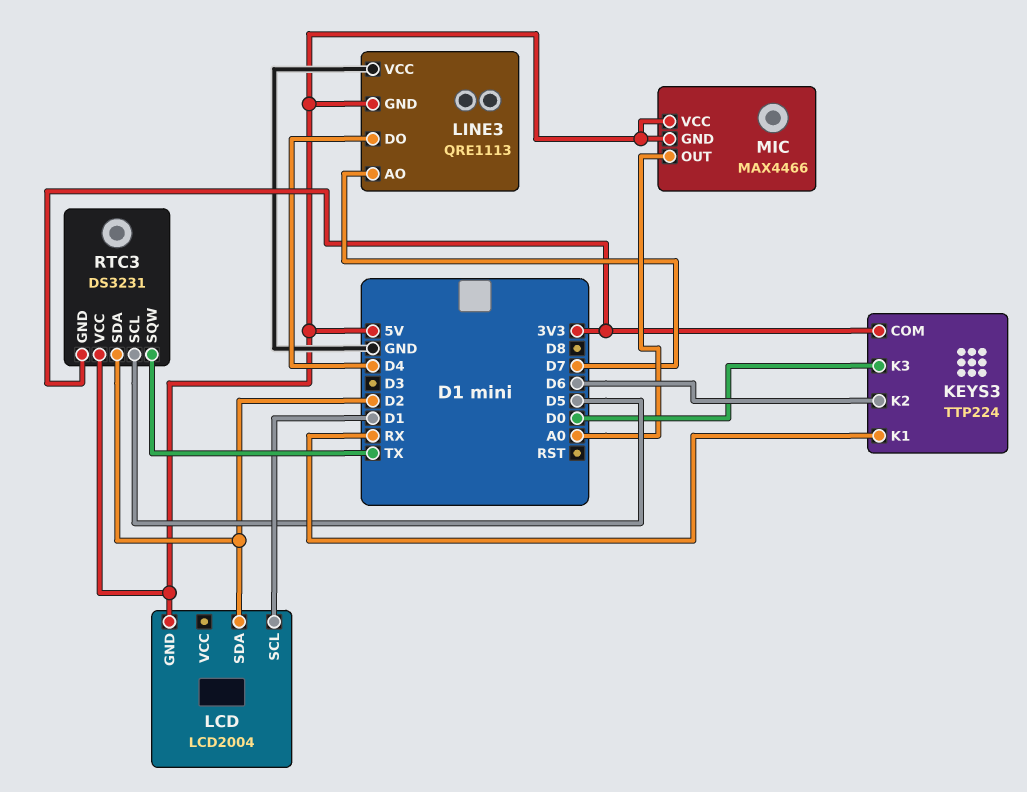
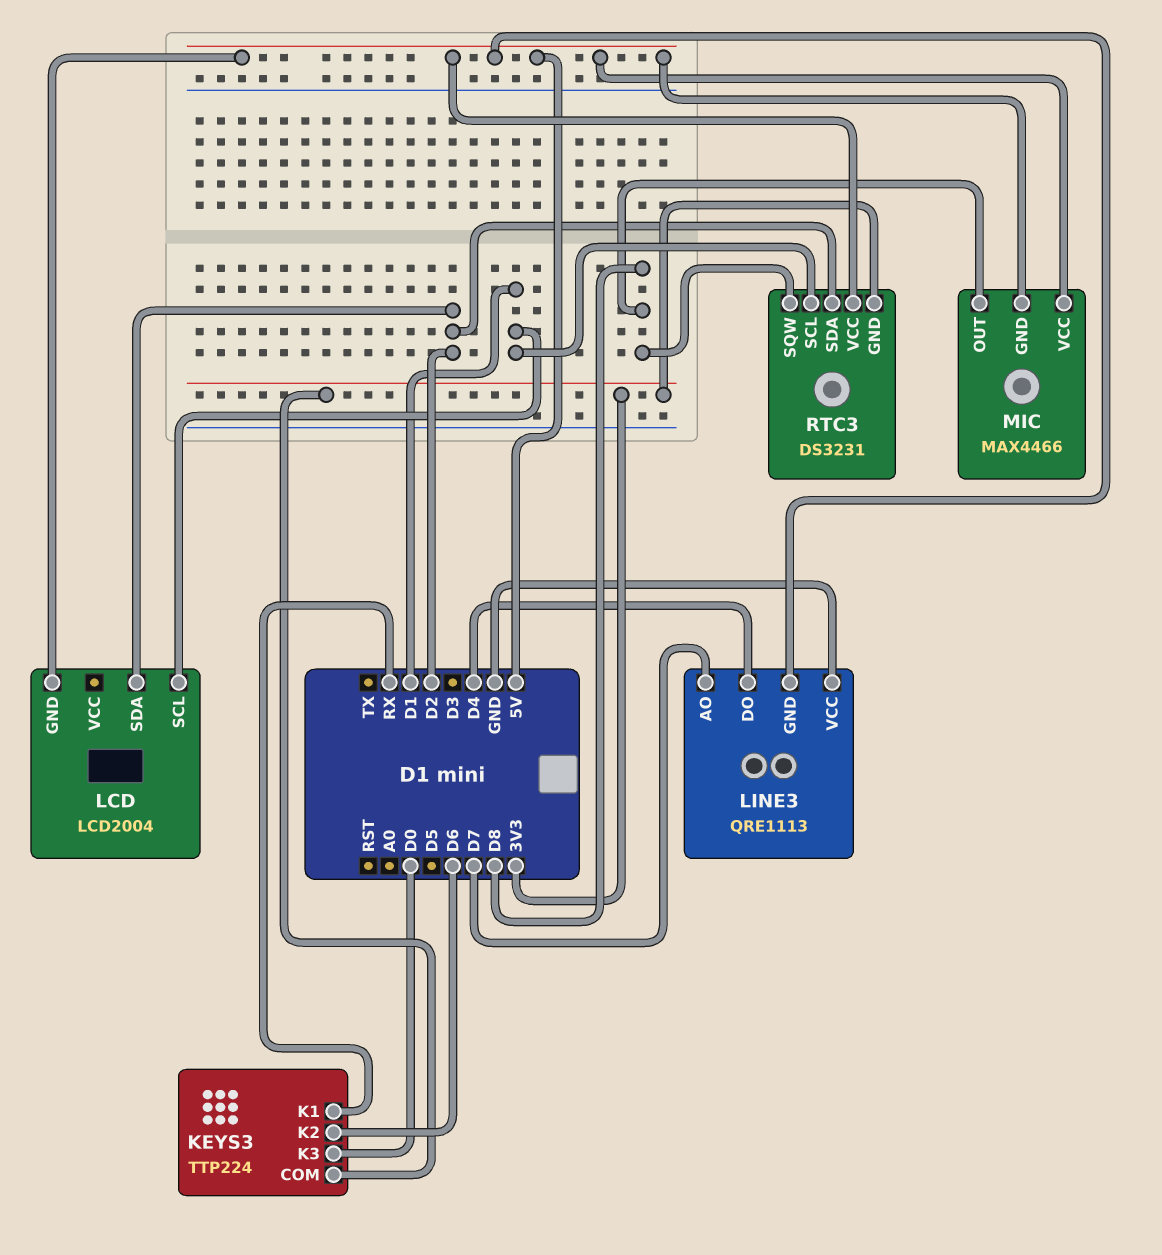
MIC pin OUT: A0 -> D8
RTC3 pin SCL: D5 -> D1
RTC3 pin SQW: TX -> D8

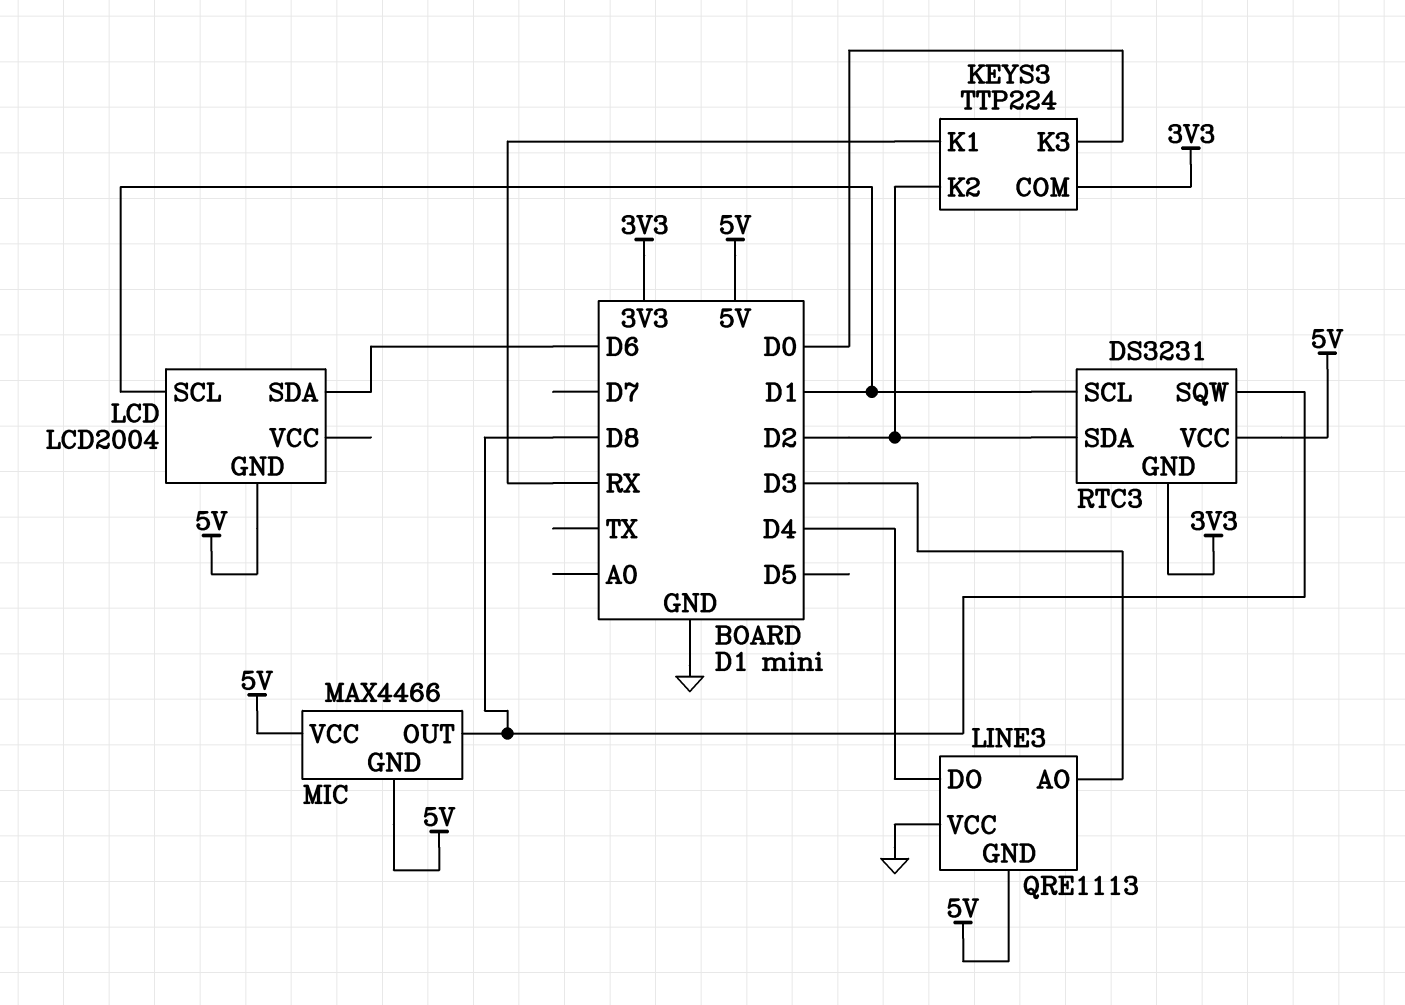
KEYS3 pin K2: D6 -> D2
LCD pin SDA: D2 -> D6
LINE3 pin AO: D7 -> D3

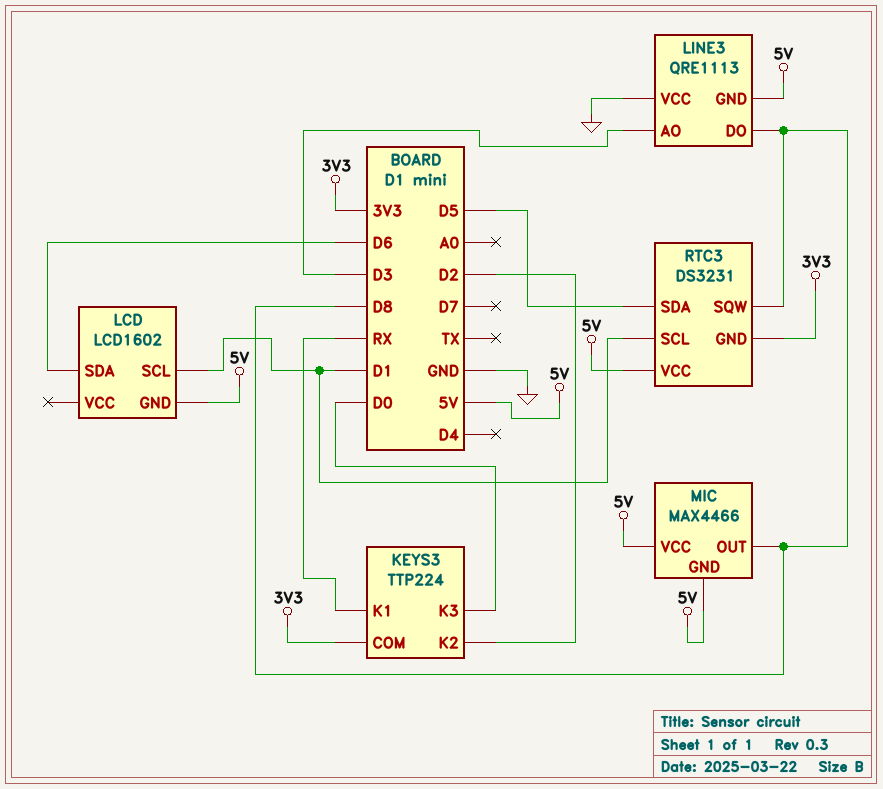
LCD: LCD2004 -> LCD1602
LINE3 pin DO: D4 -> D8
RTC3 pin SDA: D2 -> D5

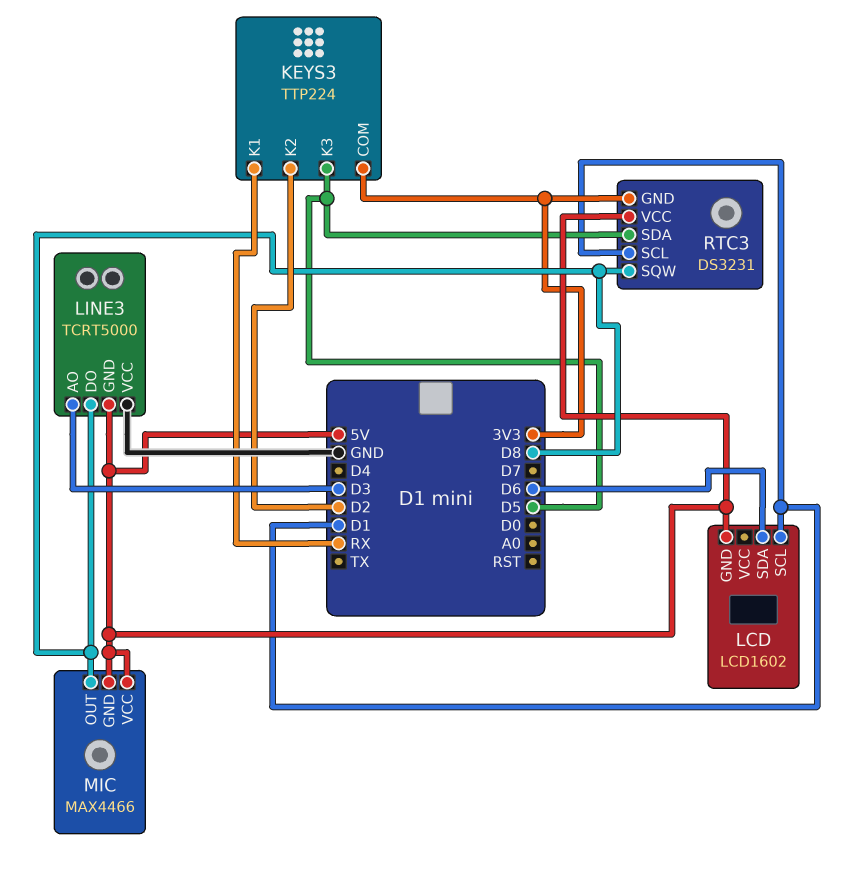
KEYS3 pin K3: D0 -> D5
LINE3: QRE1113 -> TCRT5000

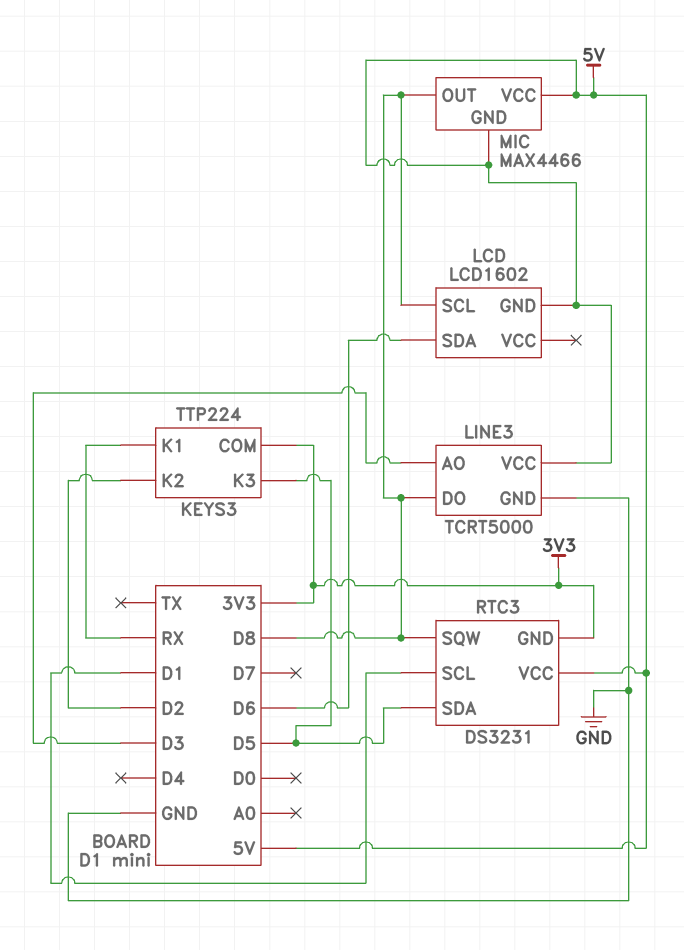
LCD pin SCL: D1 -> D8
LINE3 pin GND: 5V -> GND
LINE3 pin VCC: GND -> 5V

